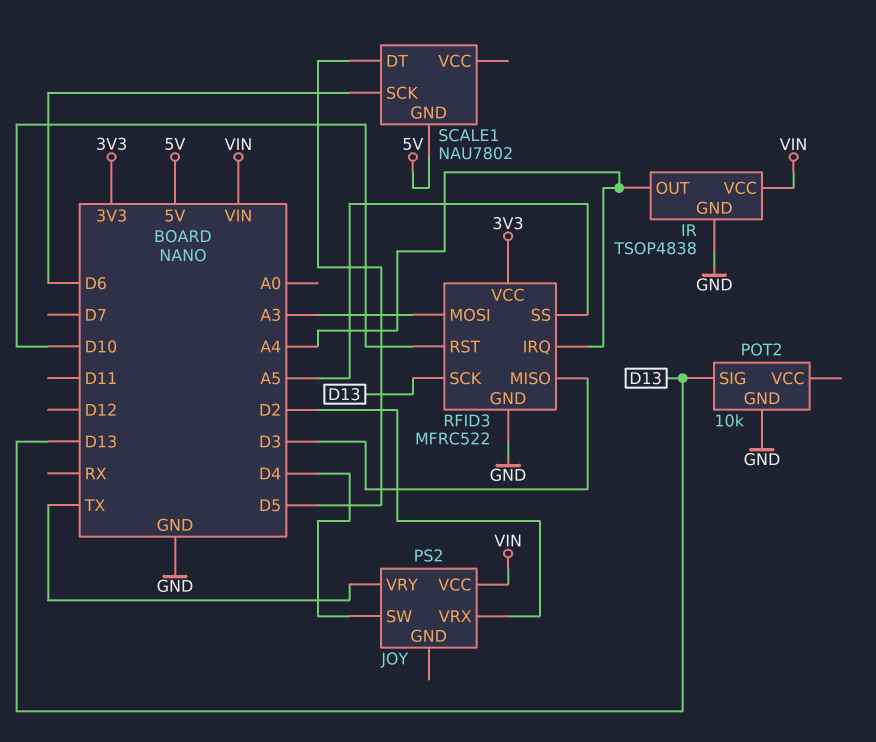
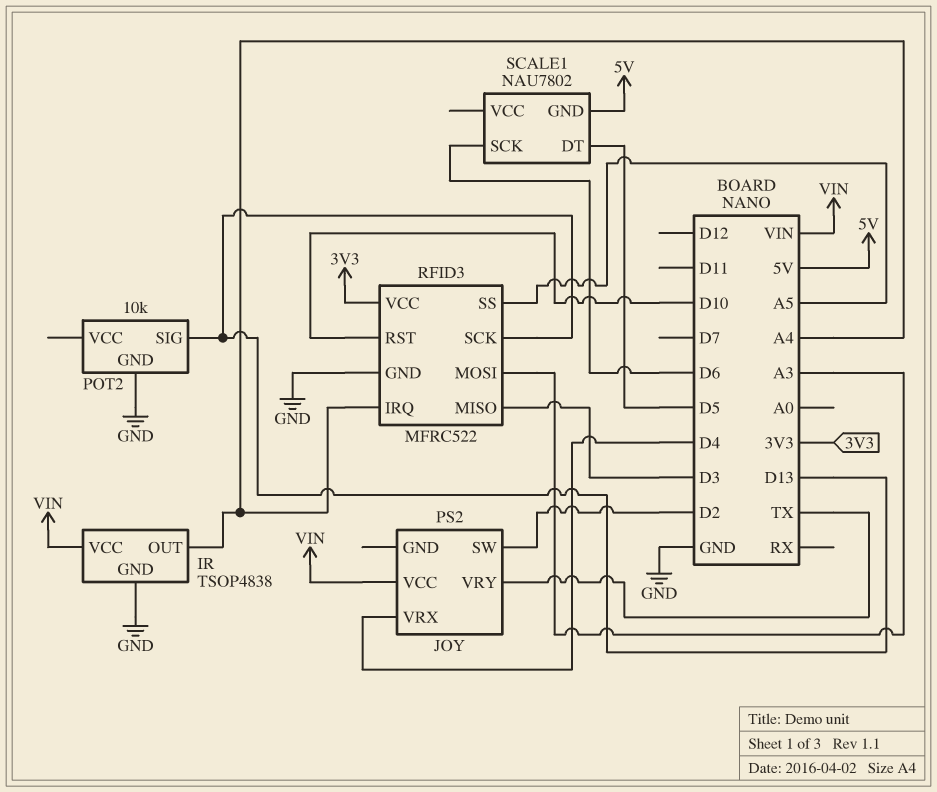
JOY pin SW: D4 -> D2
JOY pin VRX: D2 -> D4

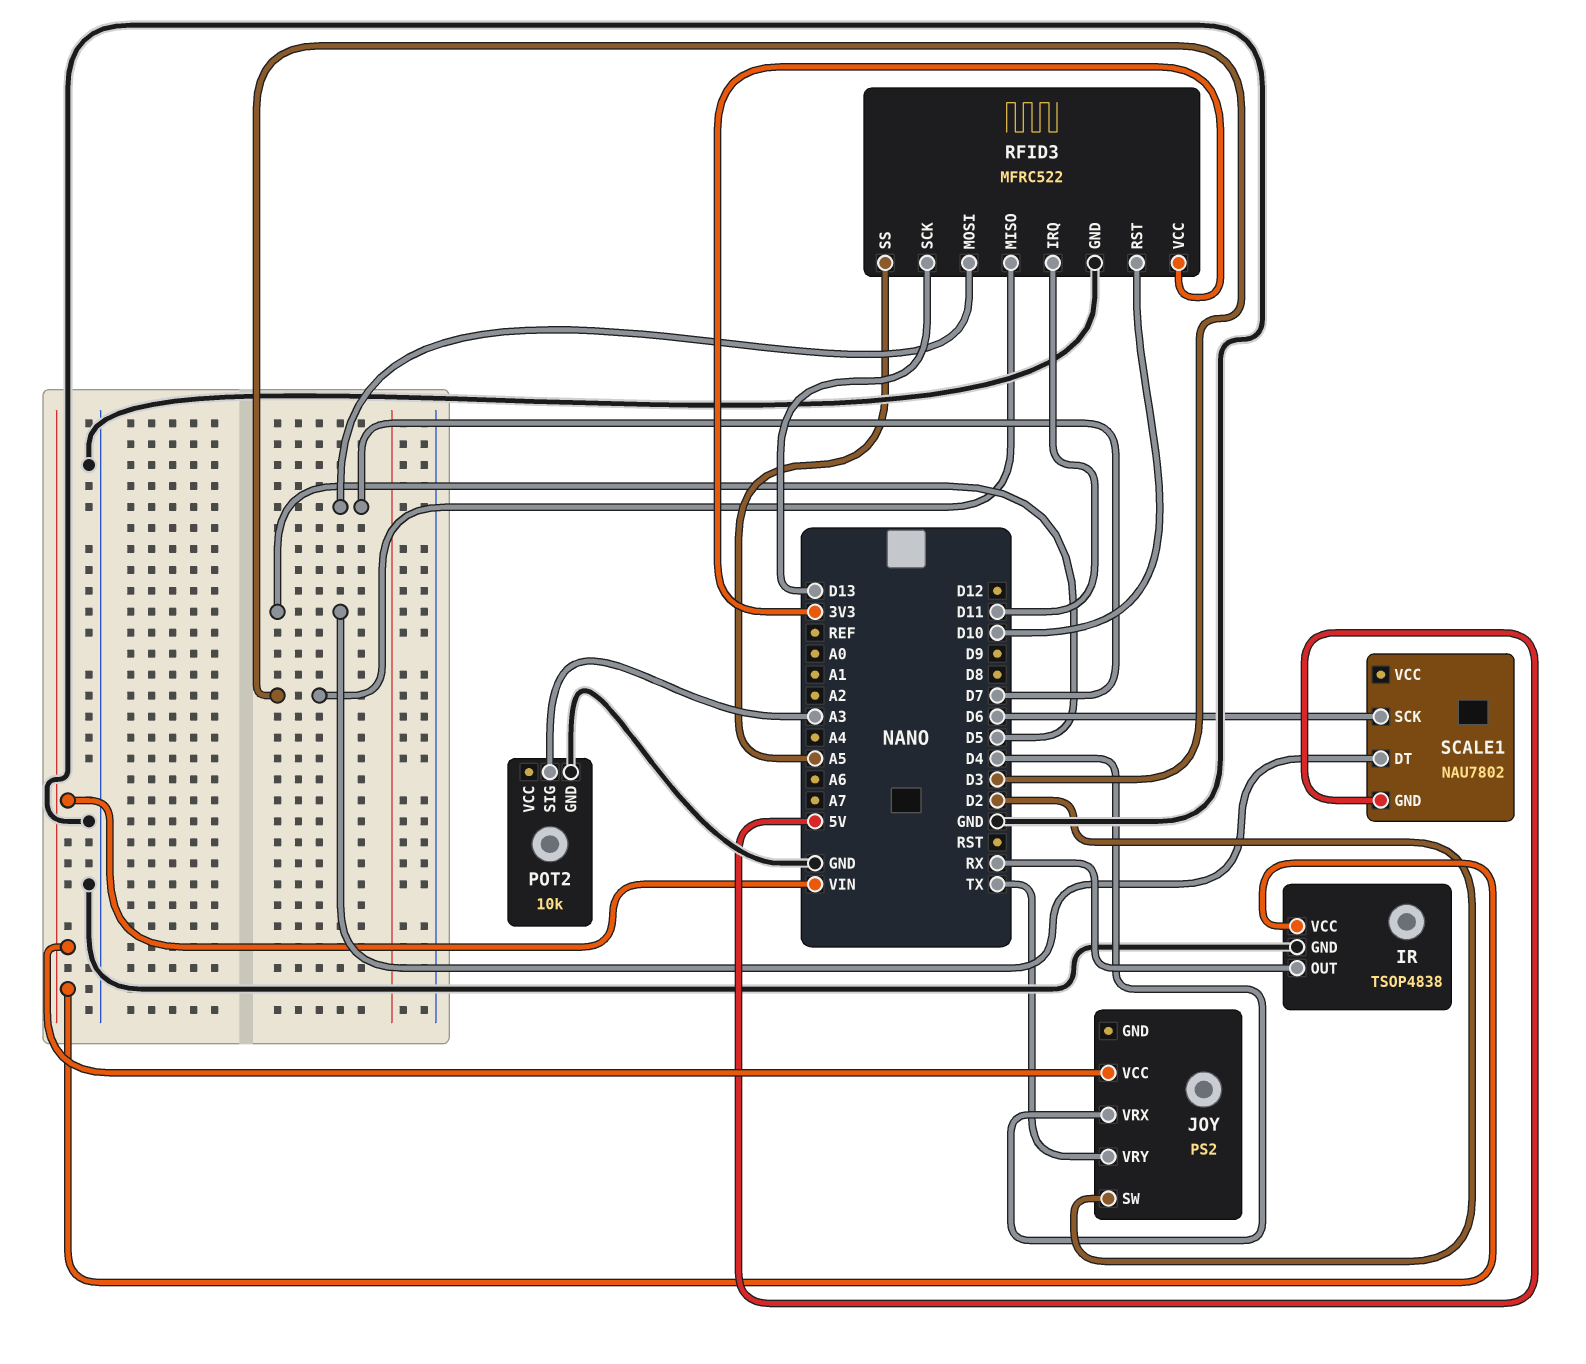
IR pin OUT: A4 -> RX
POT2 pin SIG: D13 -> A3
RFID3 pin IRQ: A4 -> D11
RFID3 pin MOSI: A3 -> D7

